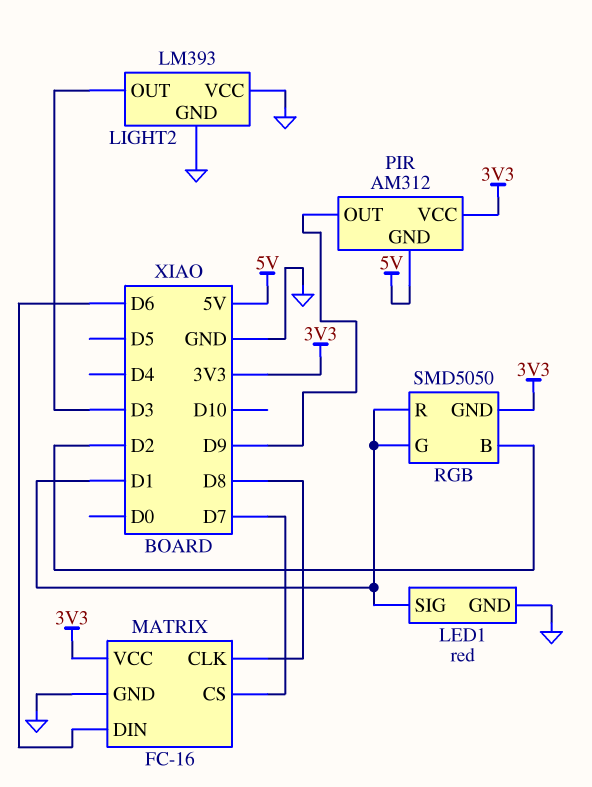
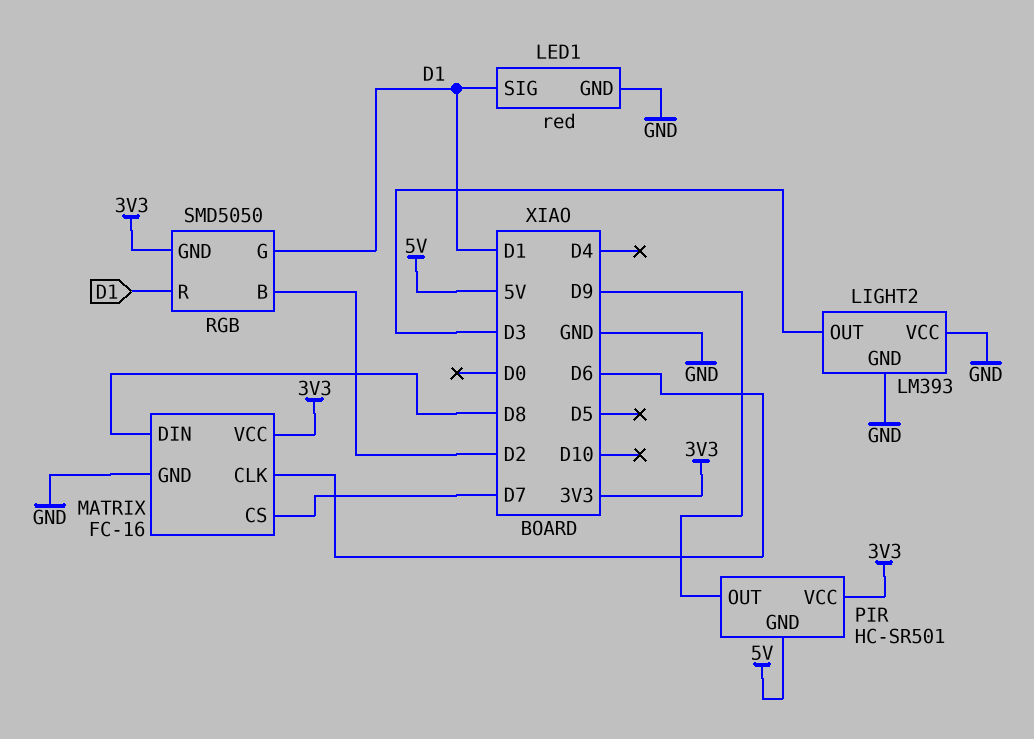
MATRIX pin CLK: D8 -> D6
MATRIX pin DIN: D6 -> D8
PIR: AM312 -> HC-SR501

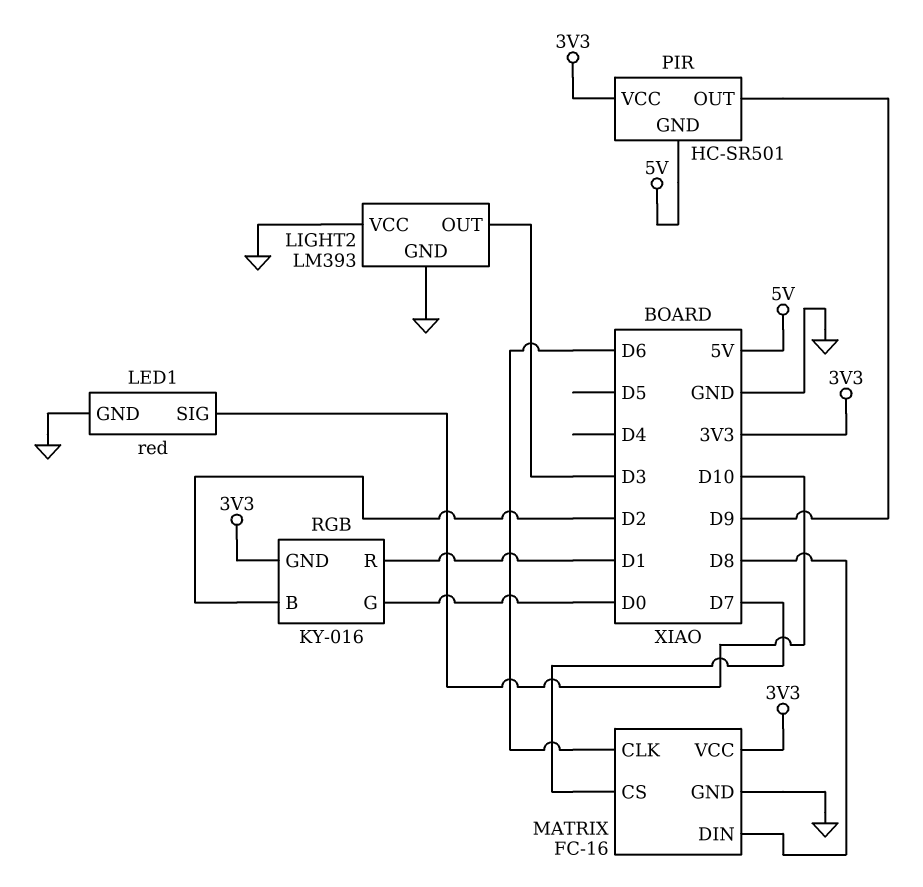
LED1 pin SIG: D1 -> D10
RGB: SMD5050 -> KY-016
RGB pin G: D1 -> D0

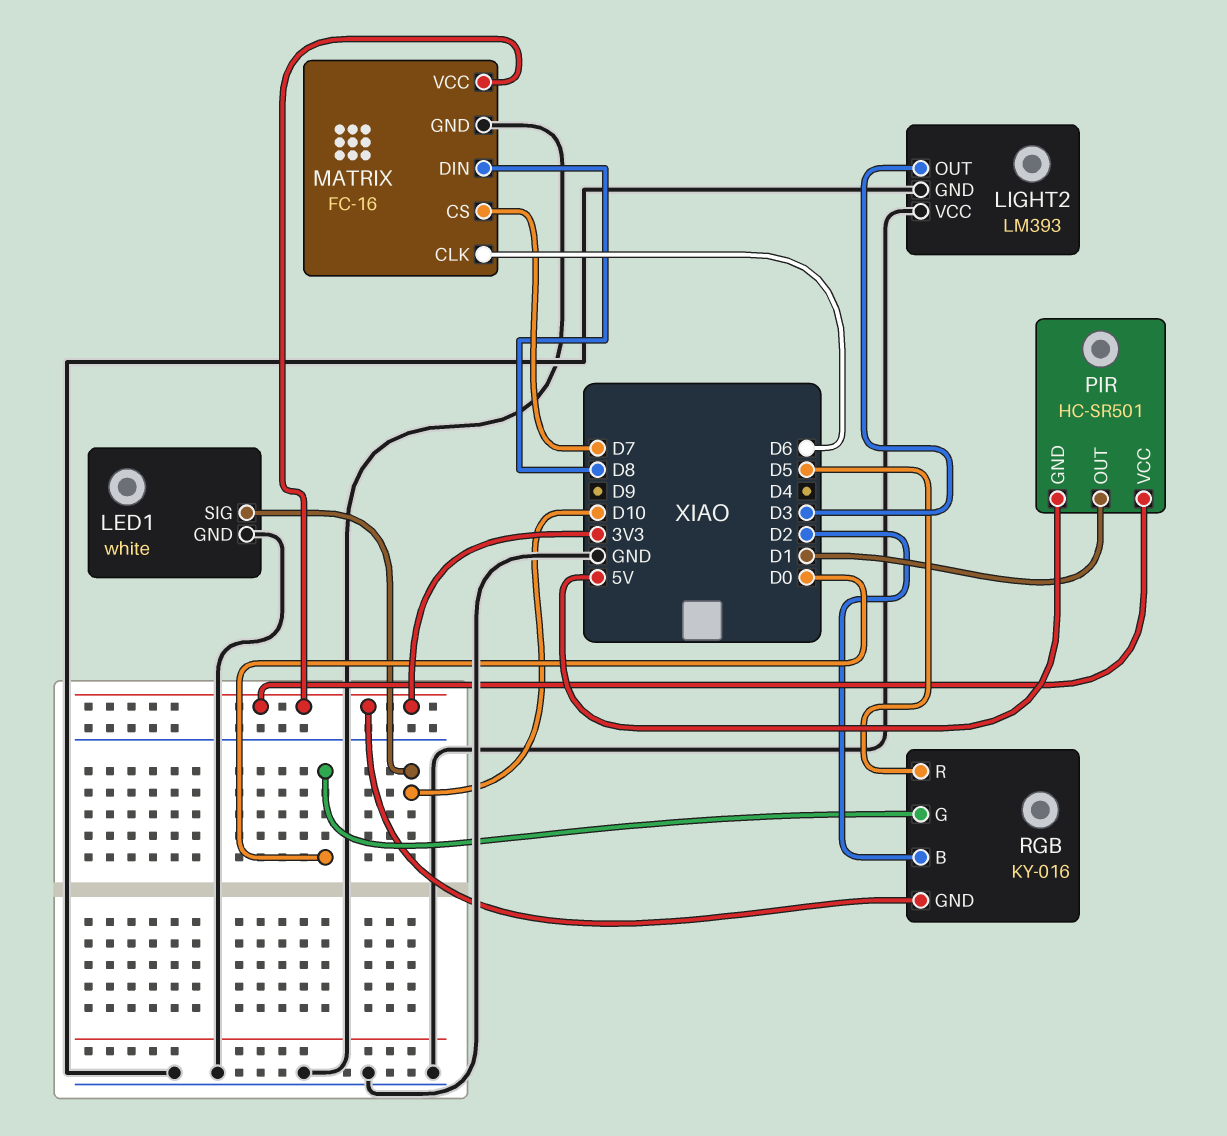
LED1: red -> white
PIR pin OUT: D9 -> D1
RGB pin R: D1 -> D5

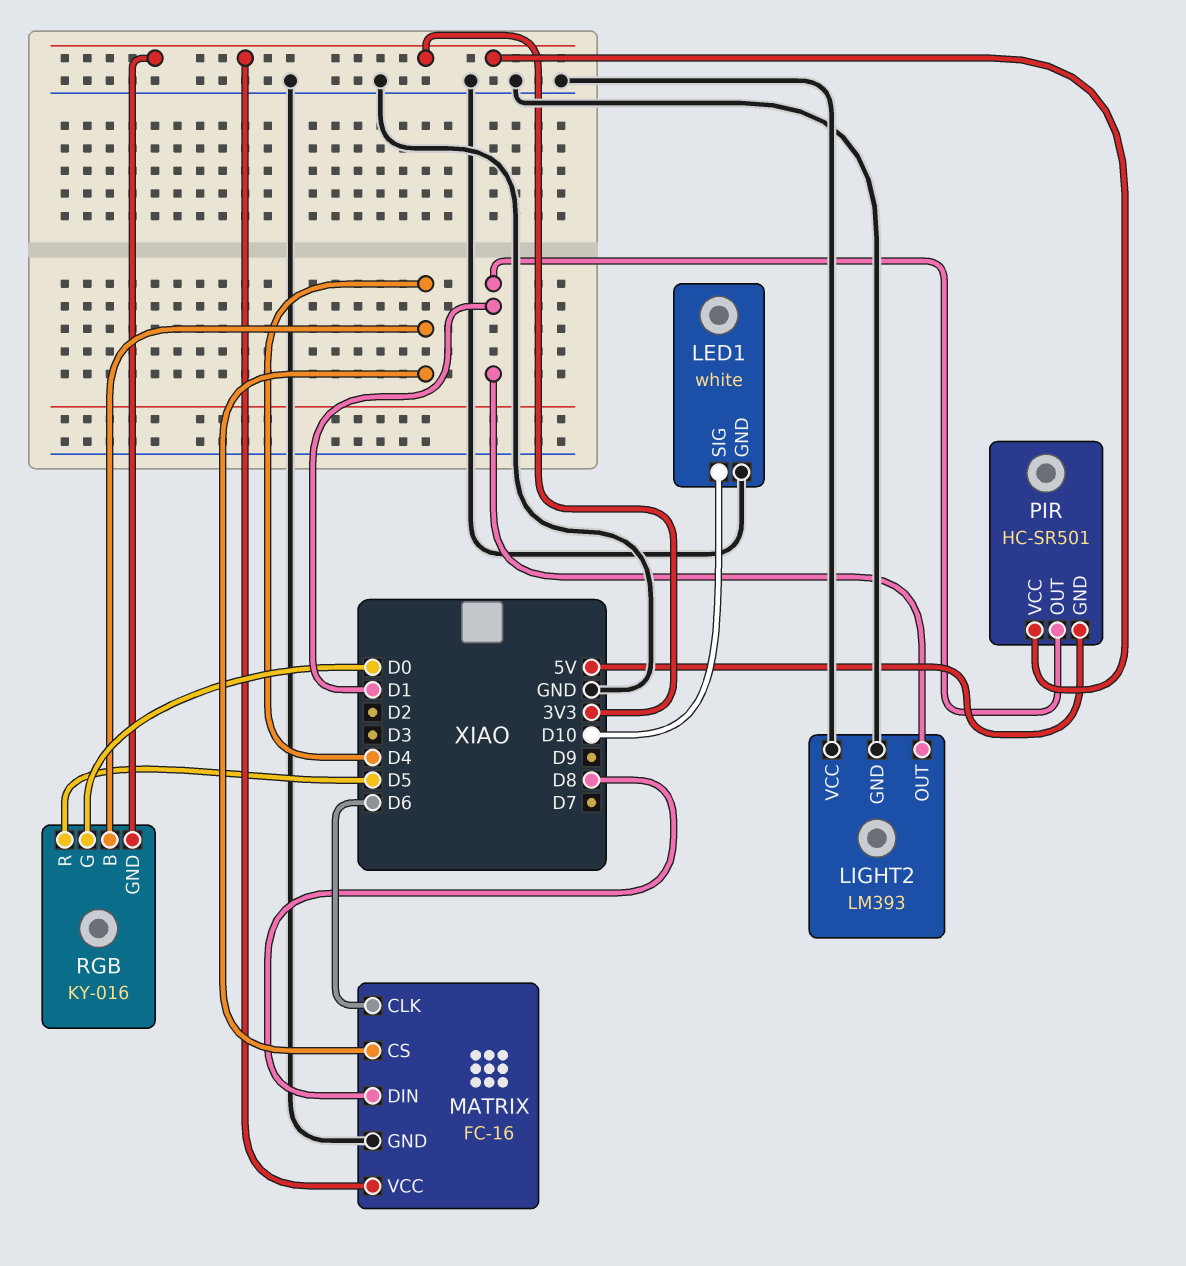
LIGHT2 pin OUT: D3 -> D1
MATRIX pin CS: D7 -> D4
RGB pin B: D2 -> D4

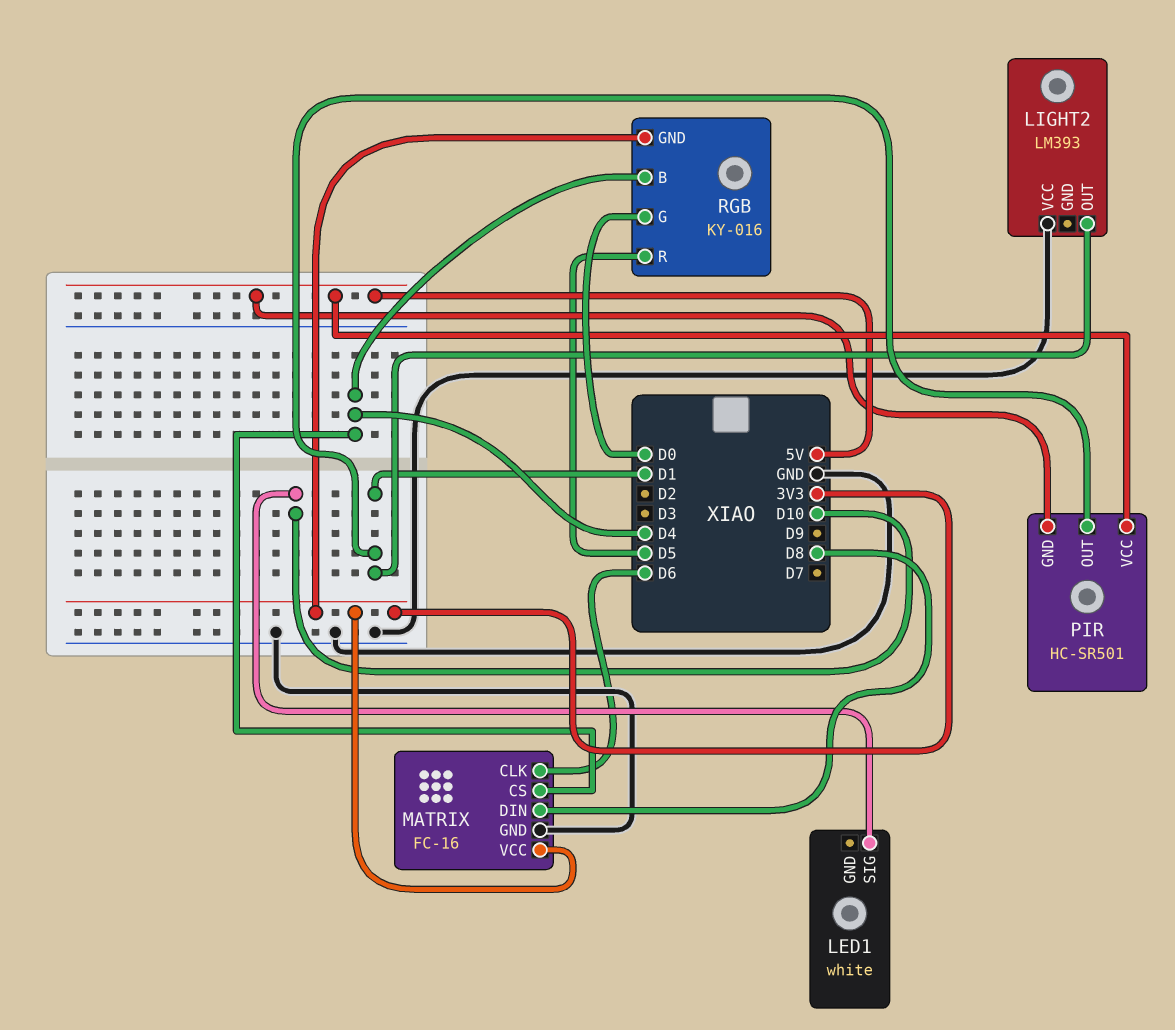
LED1 pin GND: GND -> none
LIGHT2 pin GND: GND -> none
PIR pin VCC: 3V3 -> 5V

